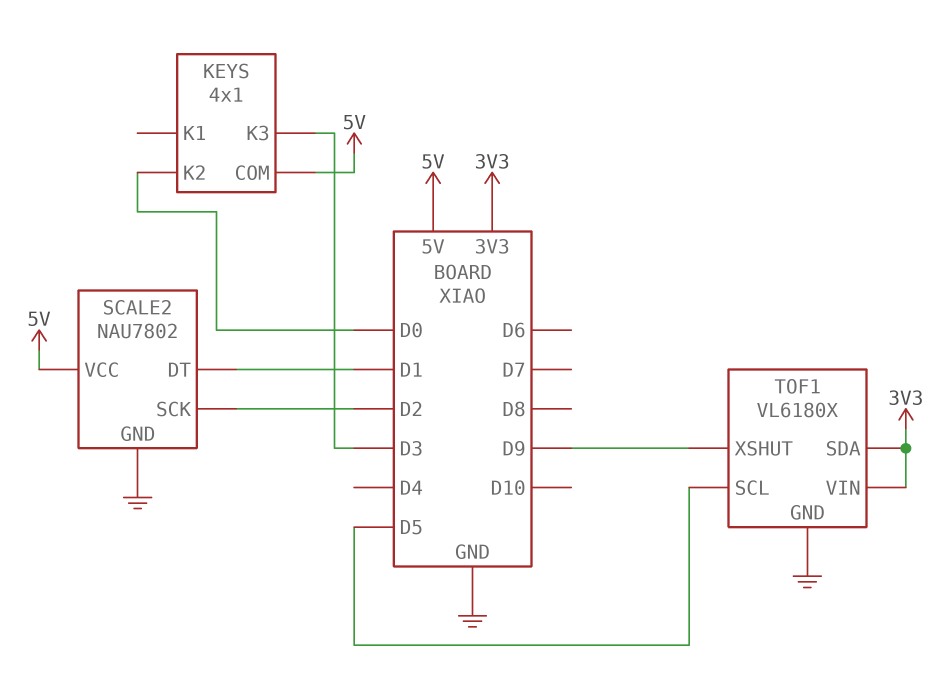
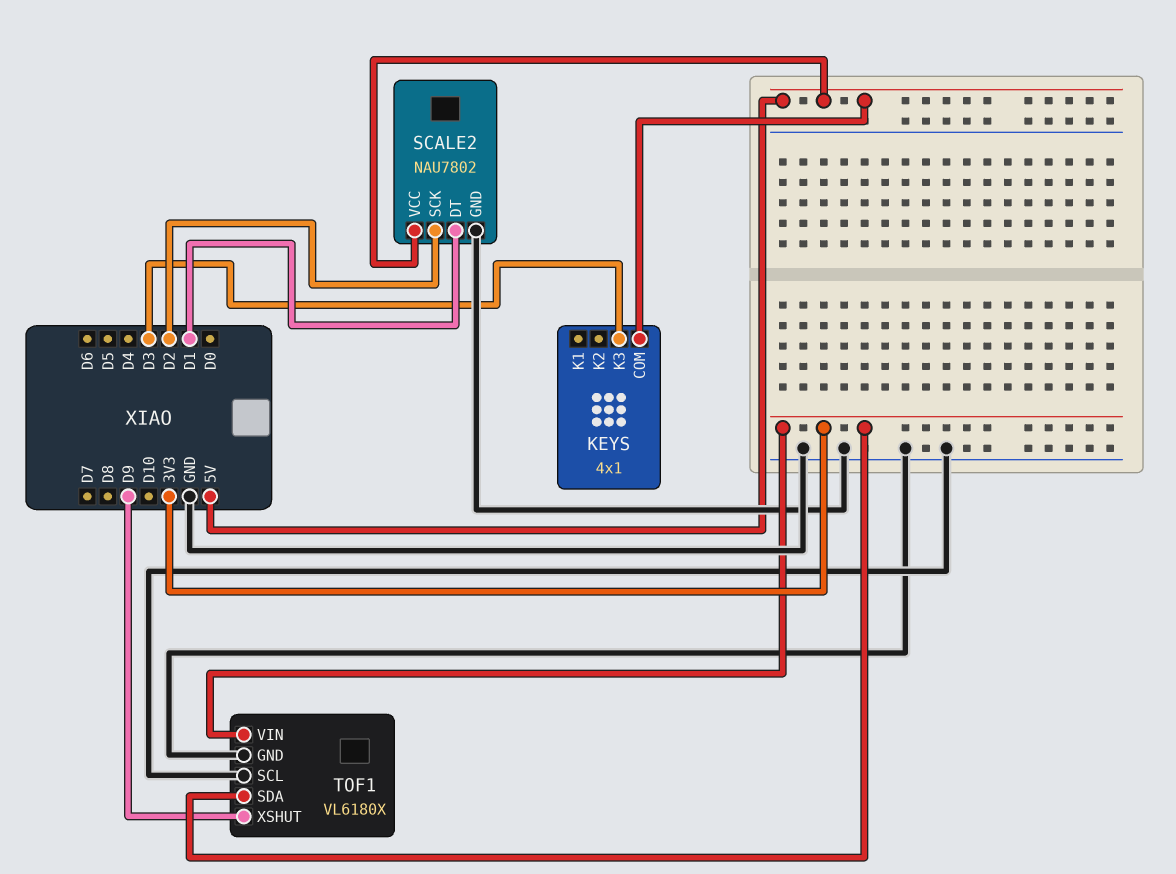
KEYS pin K2: D0 -> none
TOF1 pin SCL: D5 -> GND

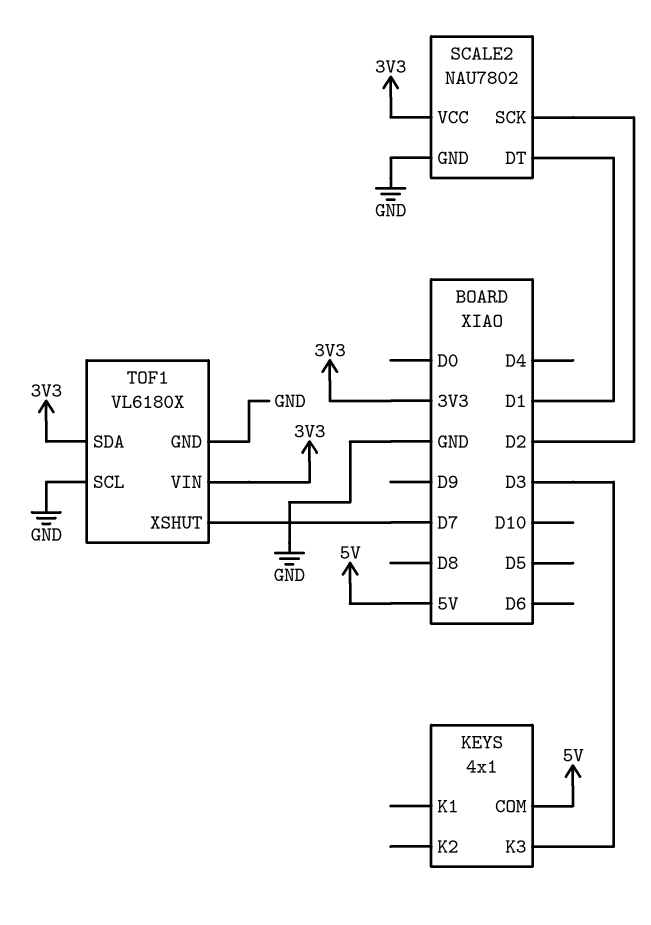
SCALE2 pin VCC: 5V -> 3V3
TOF1 pin XSHUT: D9 -> D7

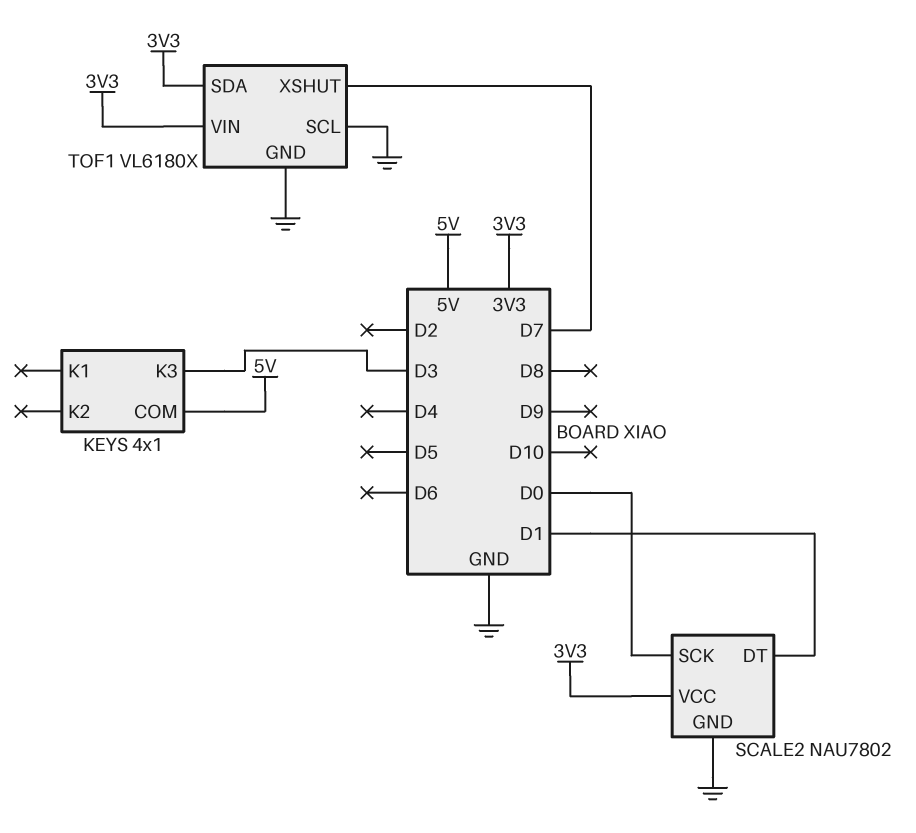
SCALE2 pin SCK: D2 -> D0

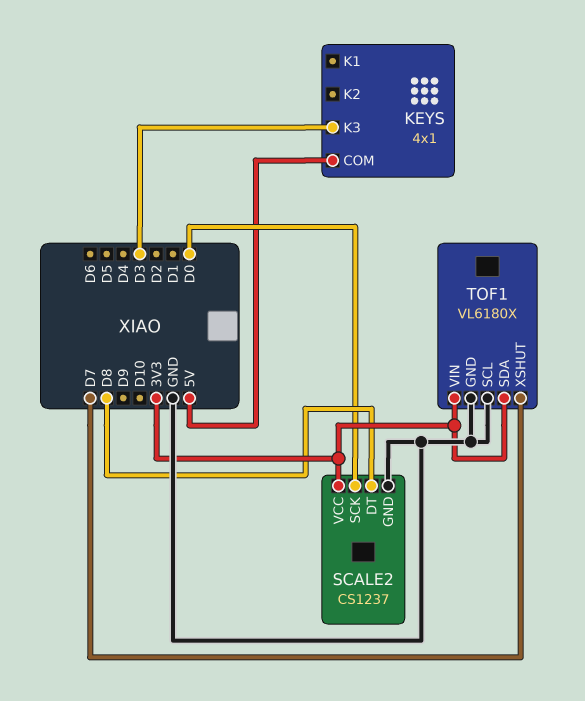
SCALE2: NAU7802 -> CS1237
SCALE2 pin DT: D1 -> D8

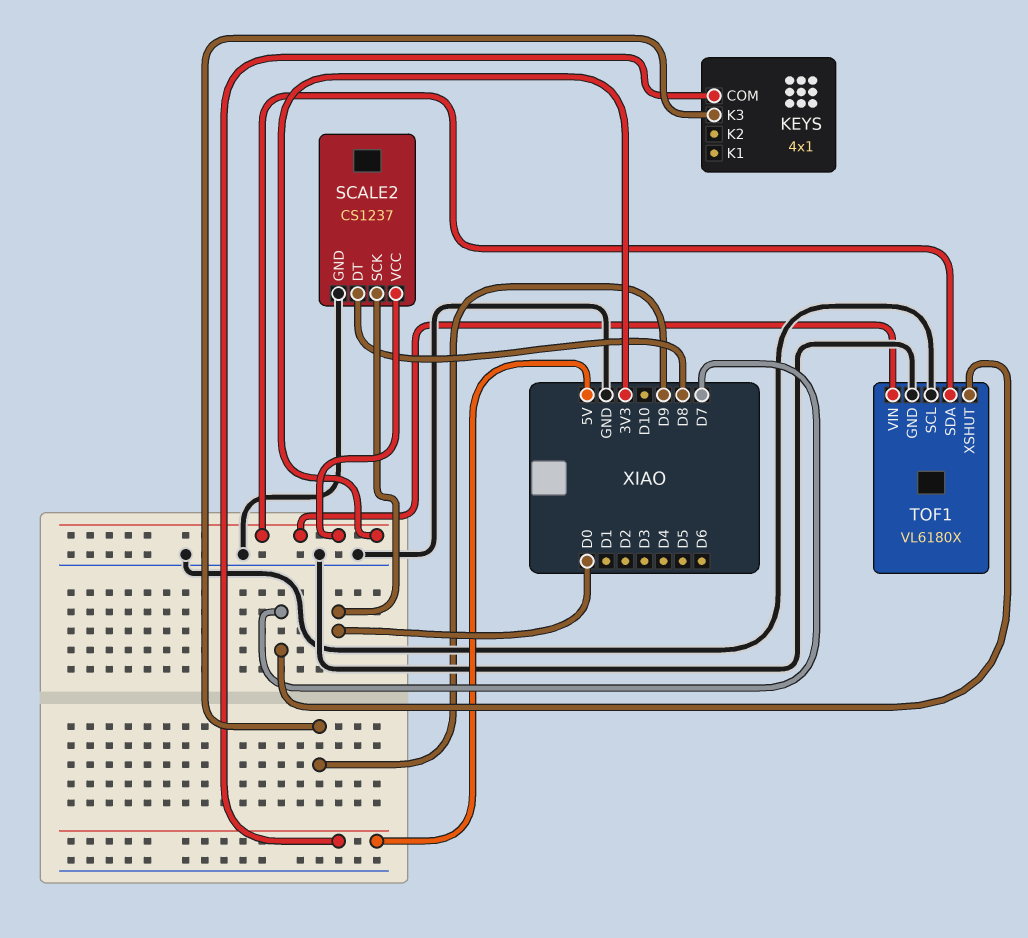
KEYS pin K3: D3 -> D9

